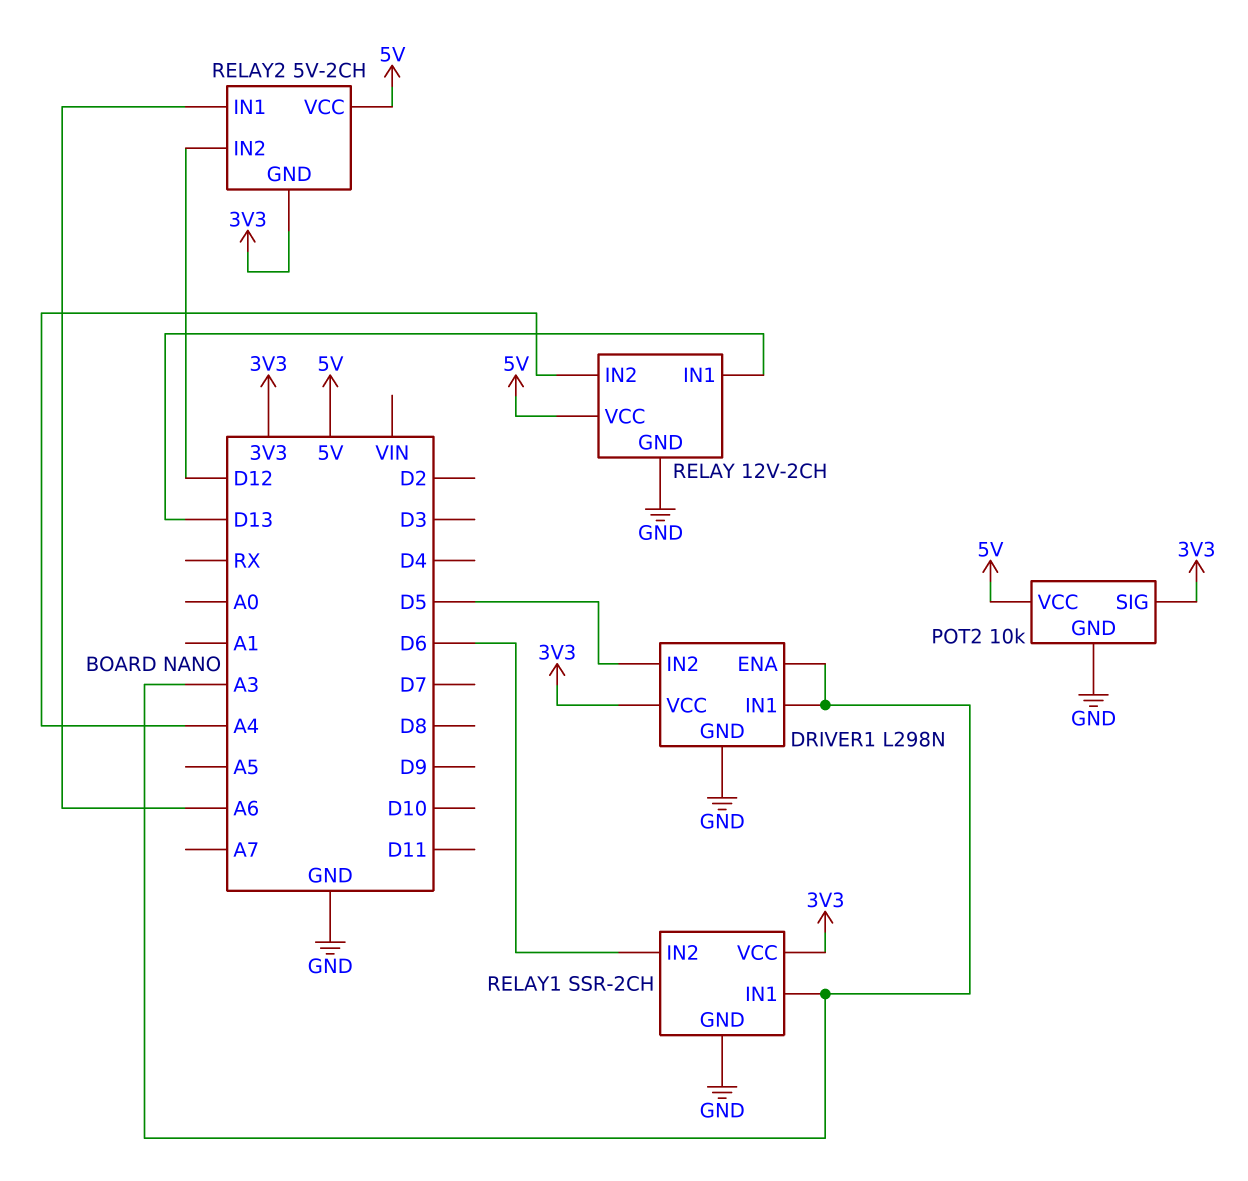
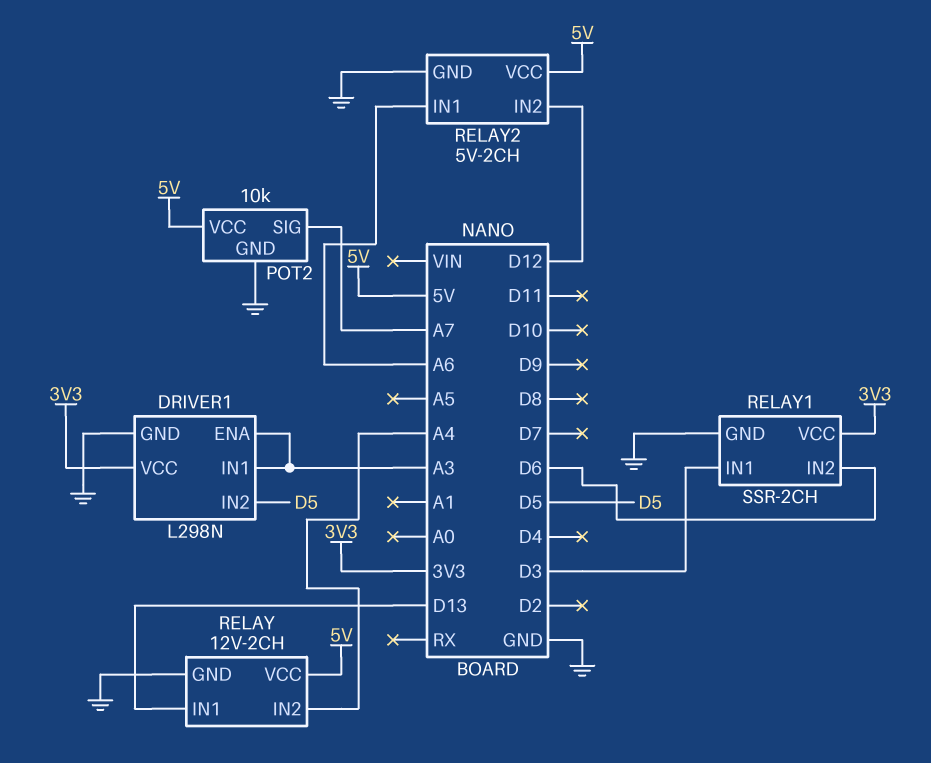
POT2 pin SIG: 3V3 -> A7
RELAY1 pin IN1: A3 -> D3
RELAY2 pin GND: 3V3 -> GND

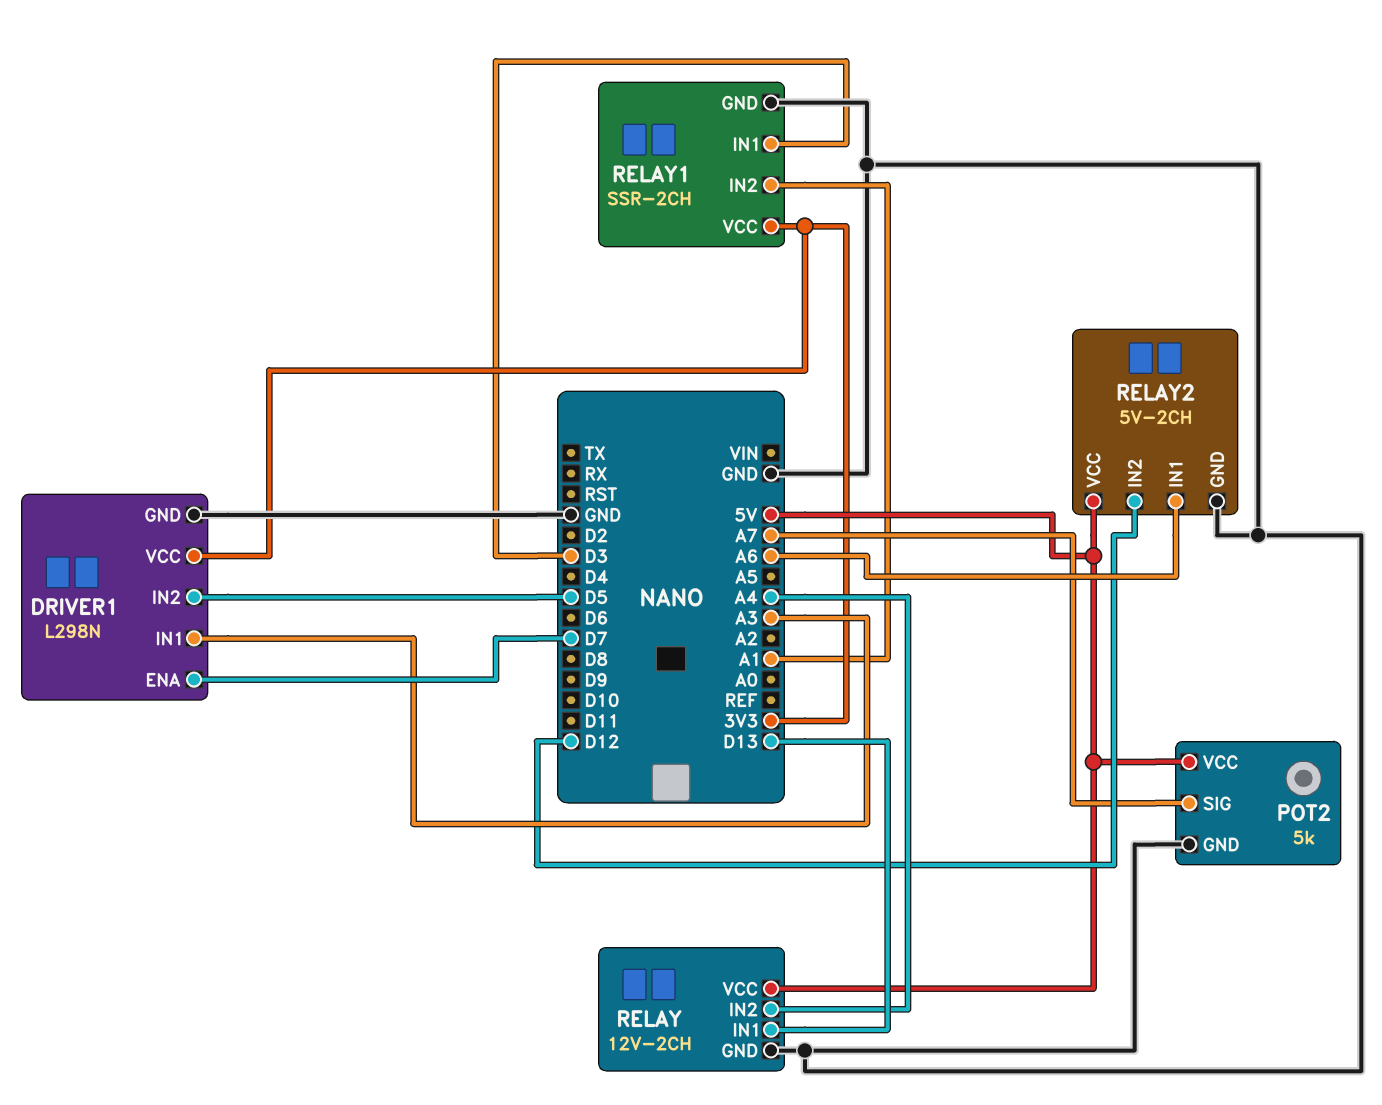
DRIVER1 pin ENA: A3 -> D7
POT2: 10k -> 5k
RELAY1 pin IN2: D6 -> A1

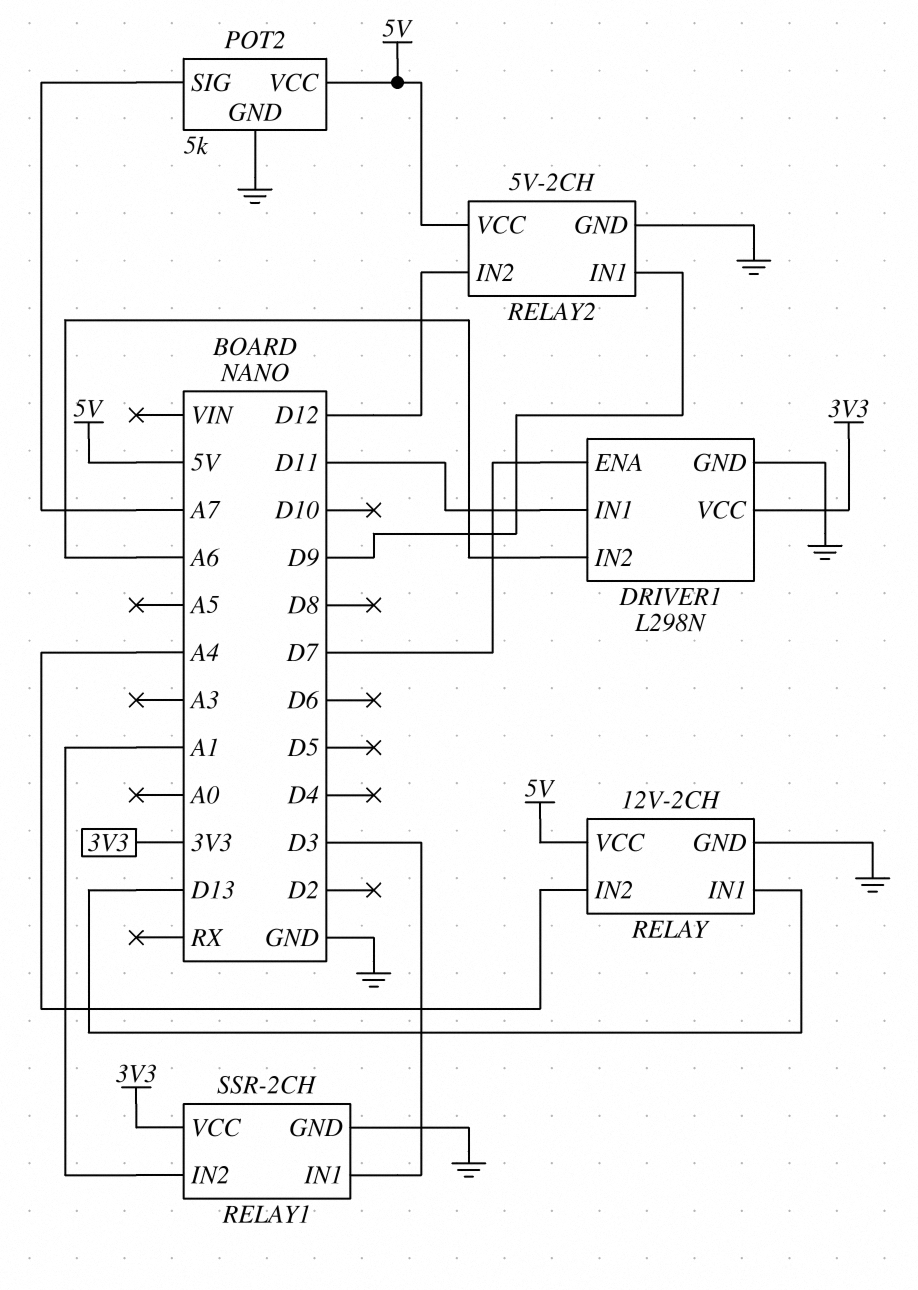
DRIVER1 pin IN1: A3 -> D11
DRIVER1 pin IN2: D5 -> A6
RELAY2 pin IN1: A6 -> D9

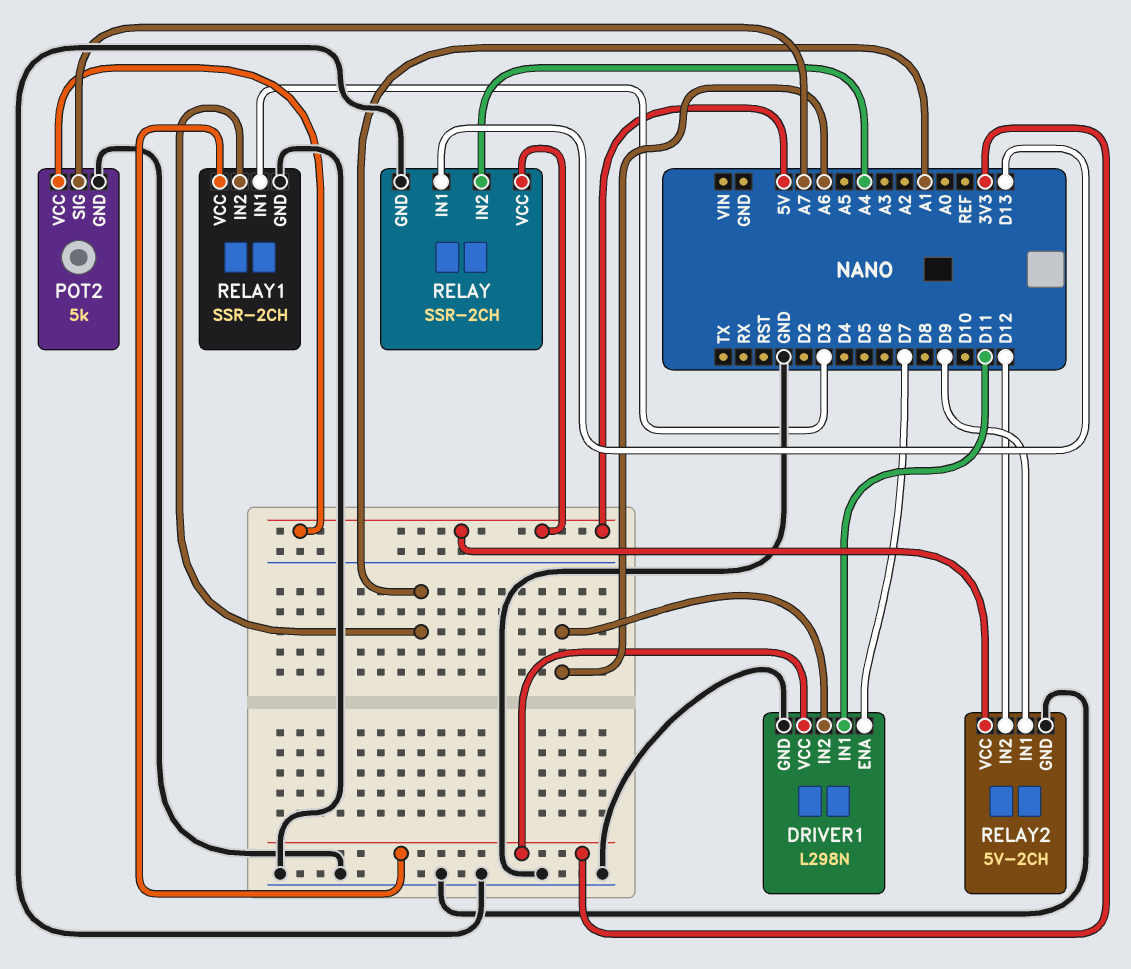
RELAY: 12V-2CH -> SSR-2CH

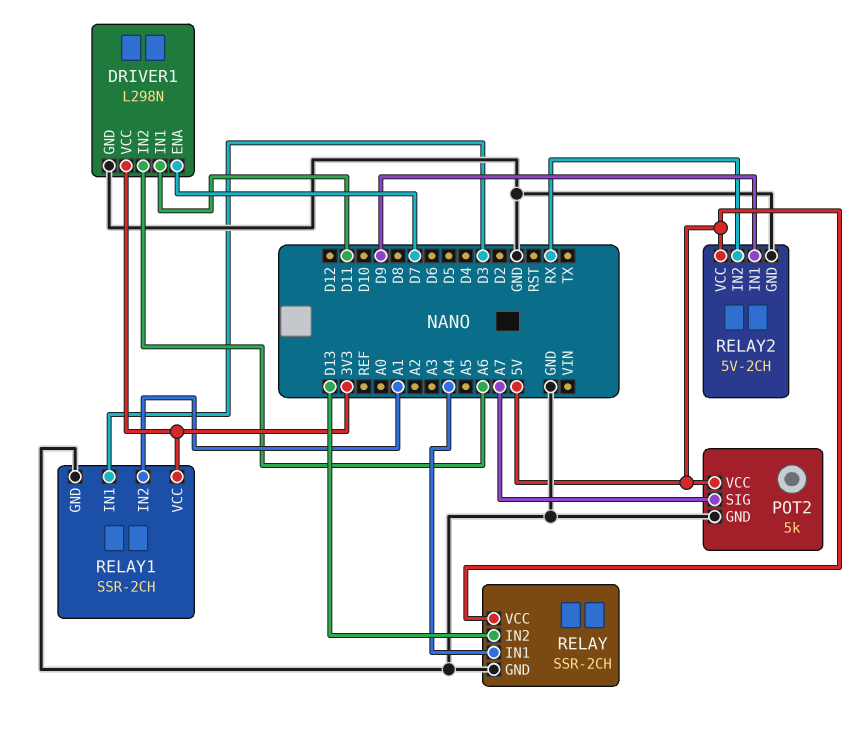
RELAY pin IN1: D13 -> A4
RELAY pin IN2: A4 -> D13
RELAY2 pin IN2: D12 -> RX

